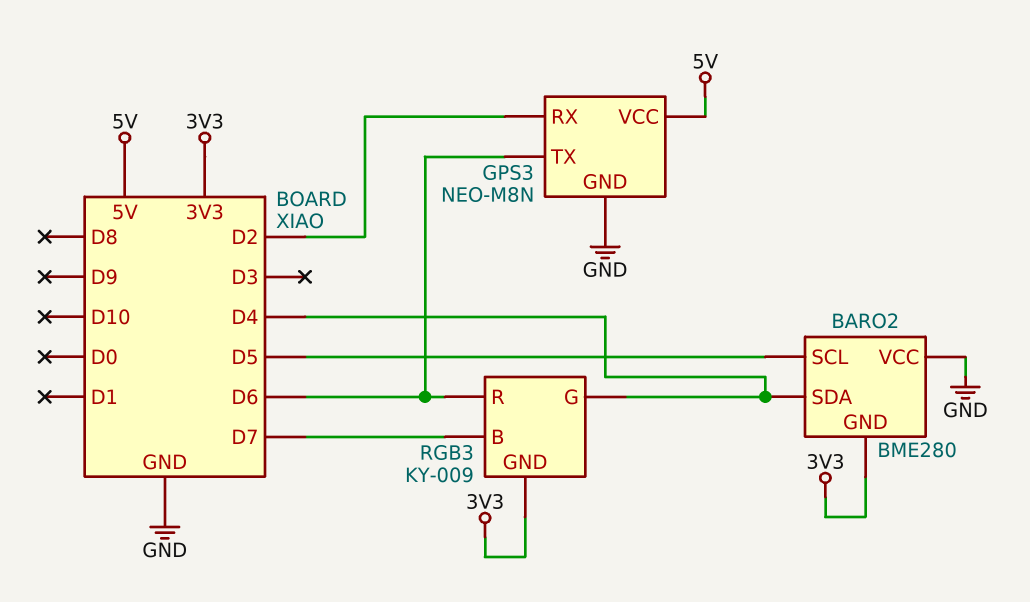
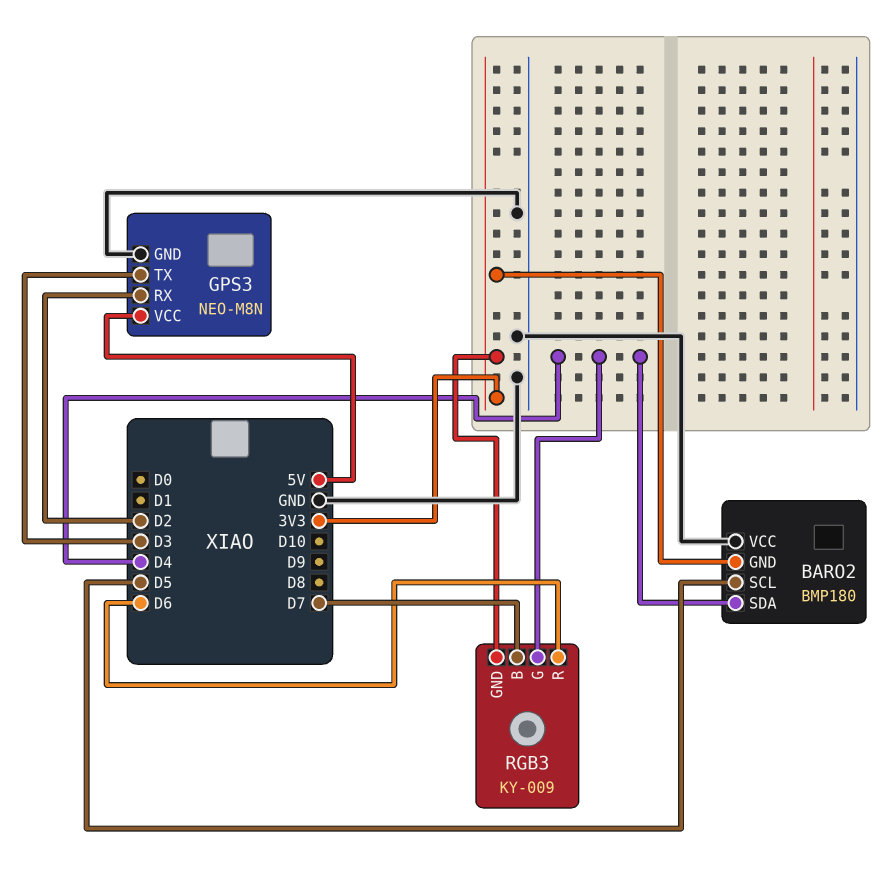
BARO2: BME280 -> BMP180
GPS3 pin TX: D6 -> D3

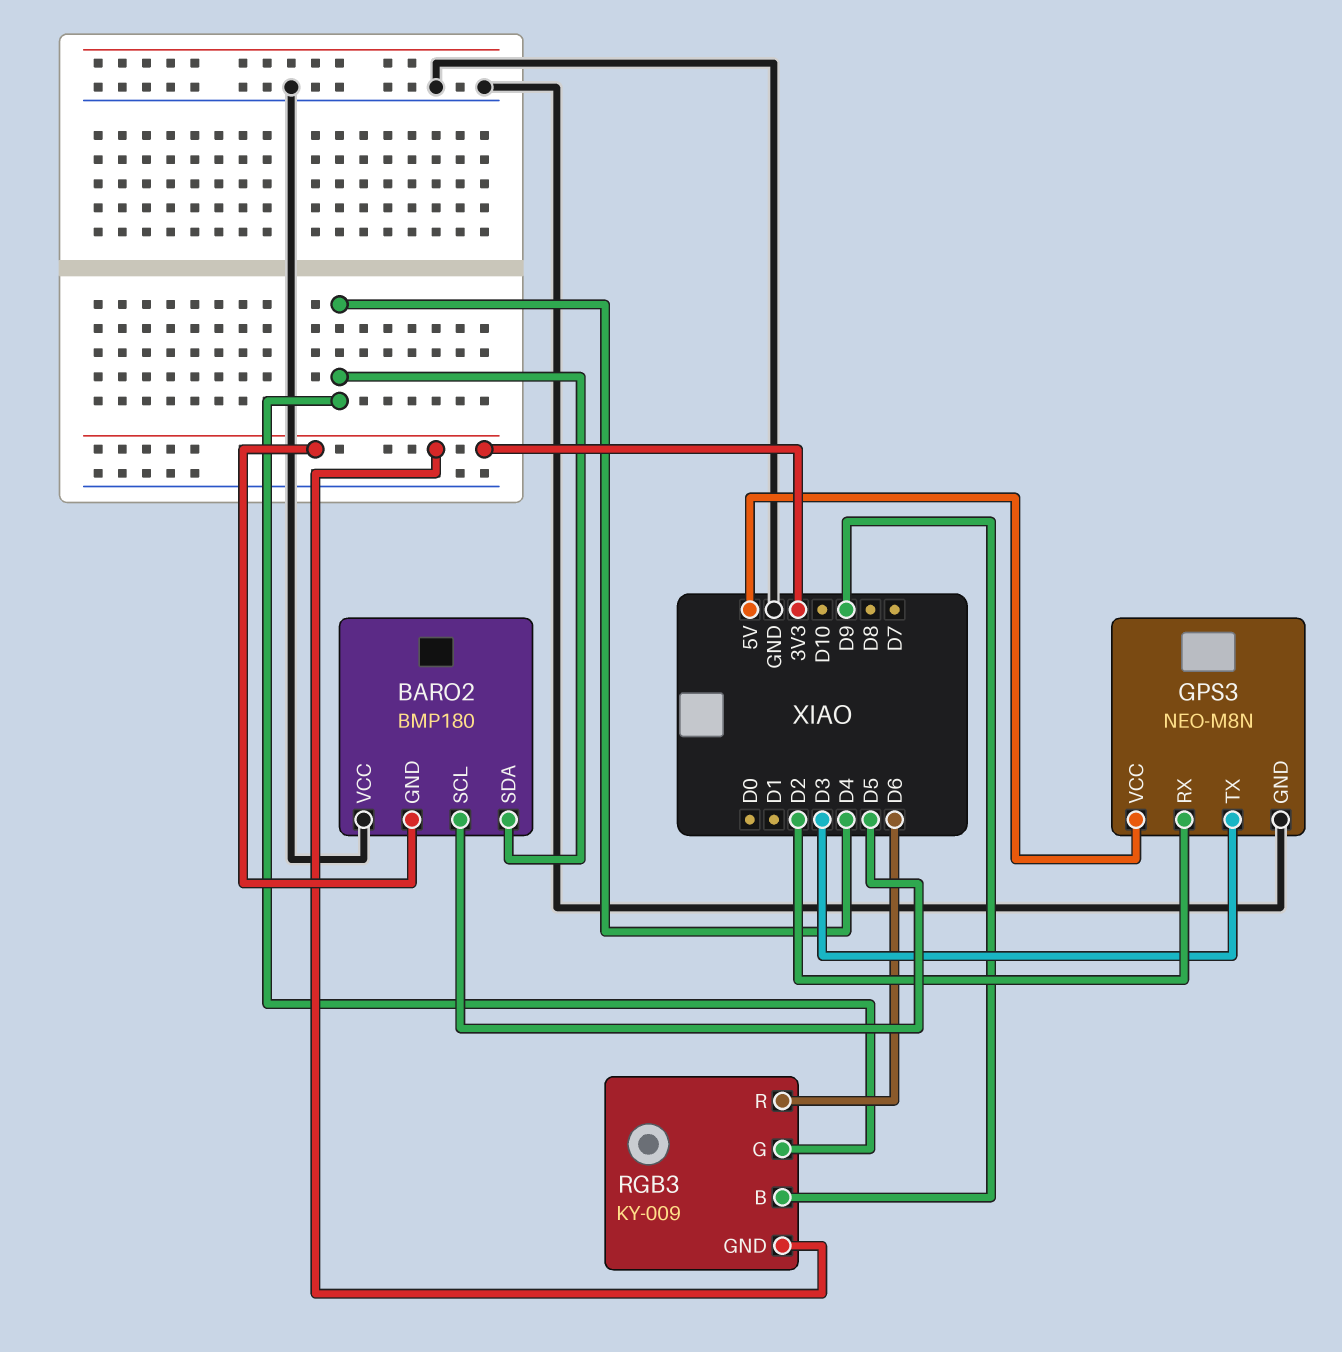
RGB3 pin B: D7 -> D9

